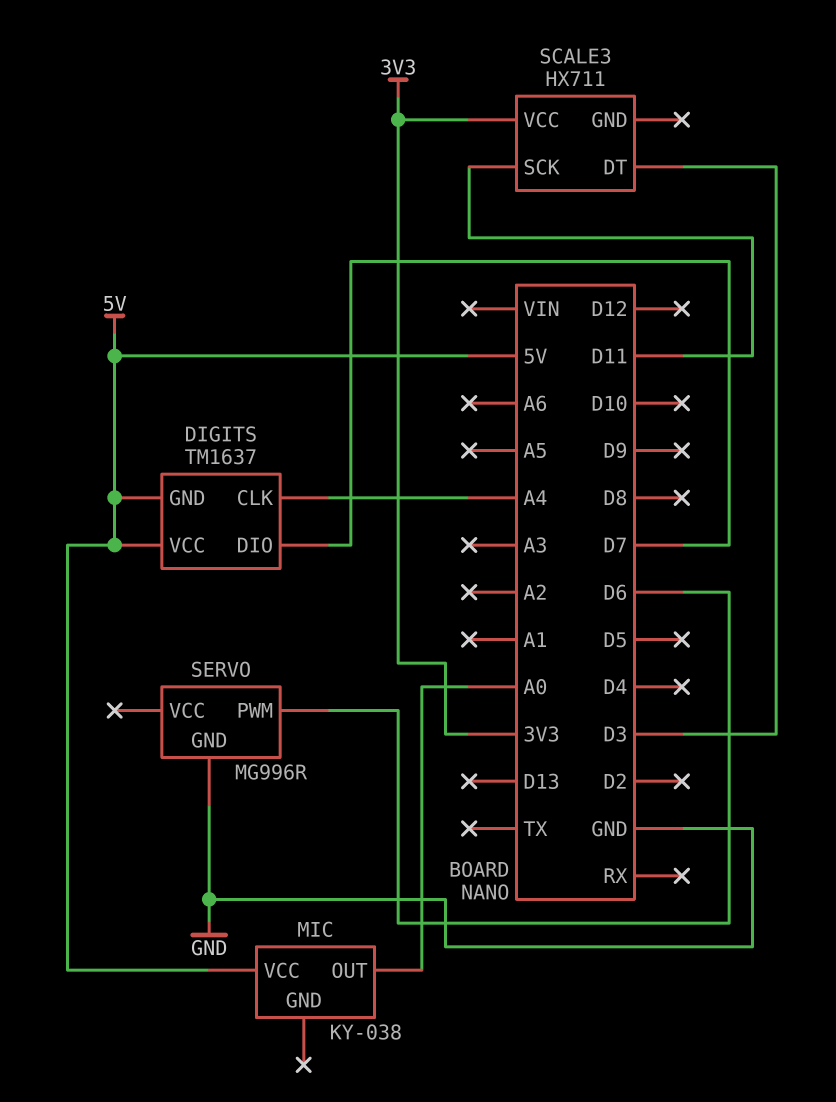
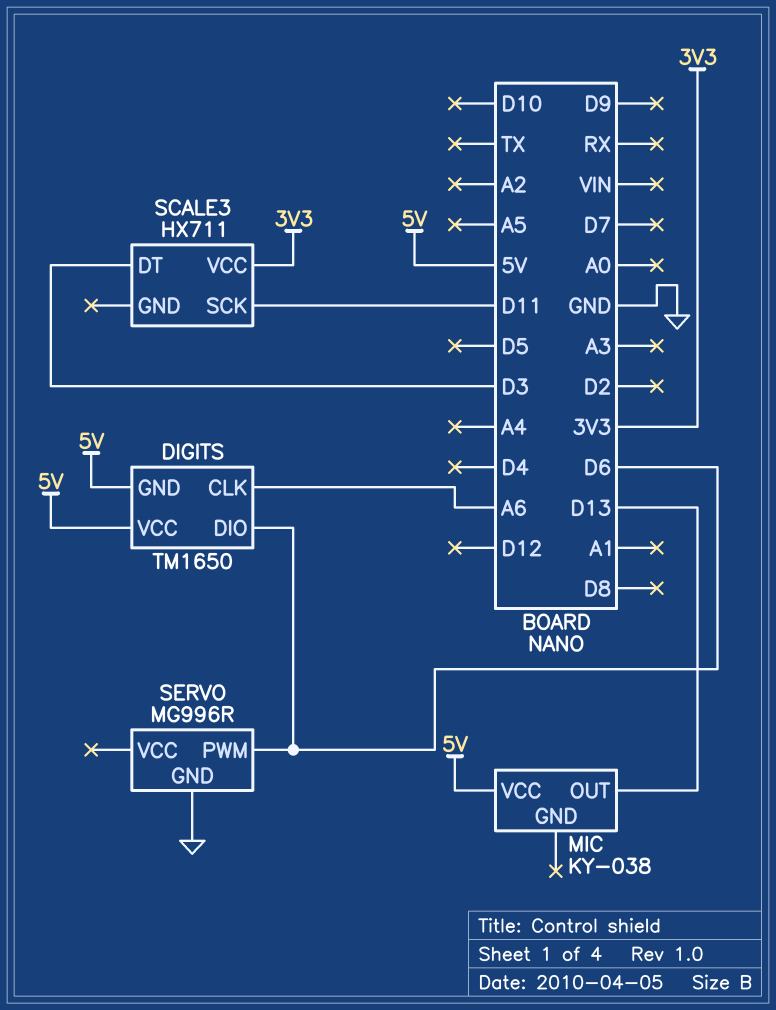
DIGITS: TM1637 -> TM1650
DIGITS pin CLK: A4 -> A6
DIGITS pin DIO: D7 -> D6
MIC pin OUT: A0 -> D13

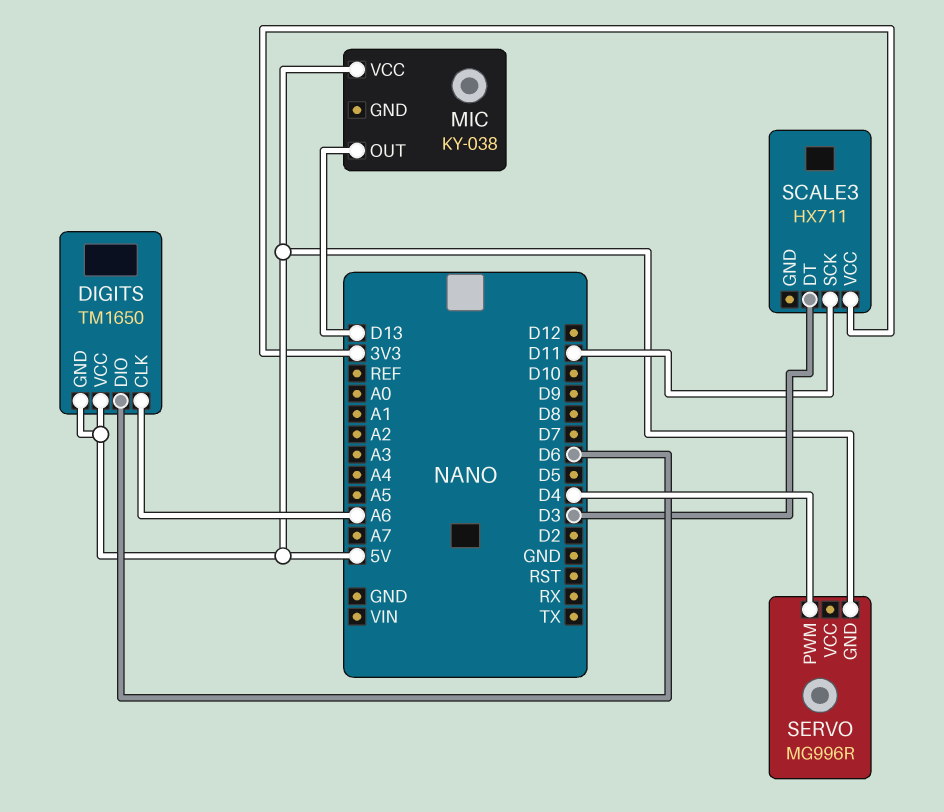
SERVO pin GND: GND -> 5V
SERVO pin PWM: D6 -> D4

